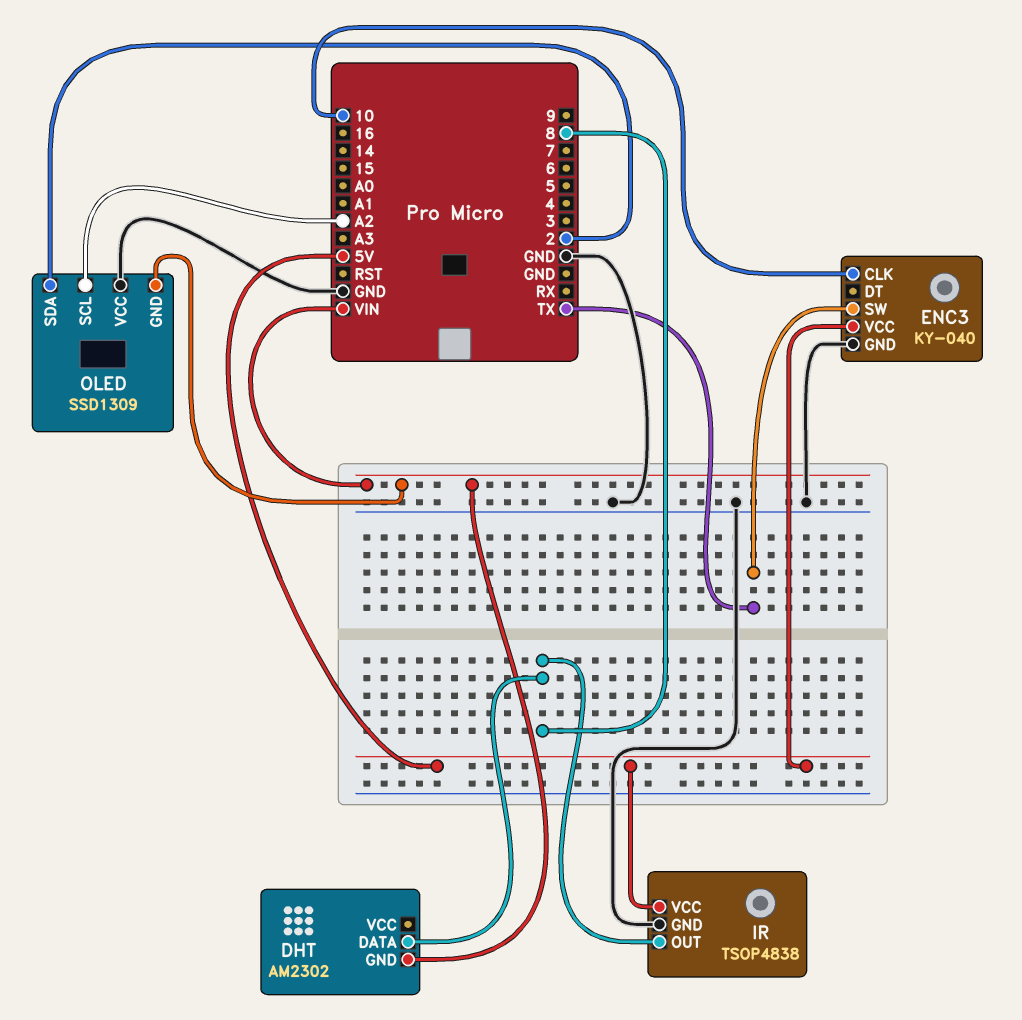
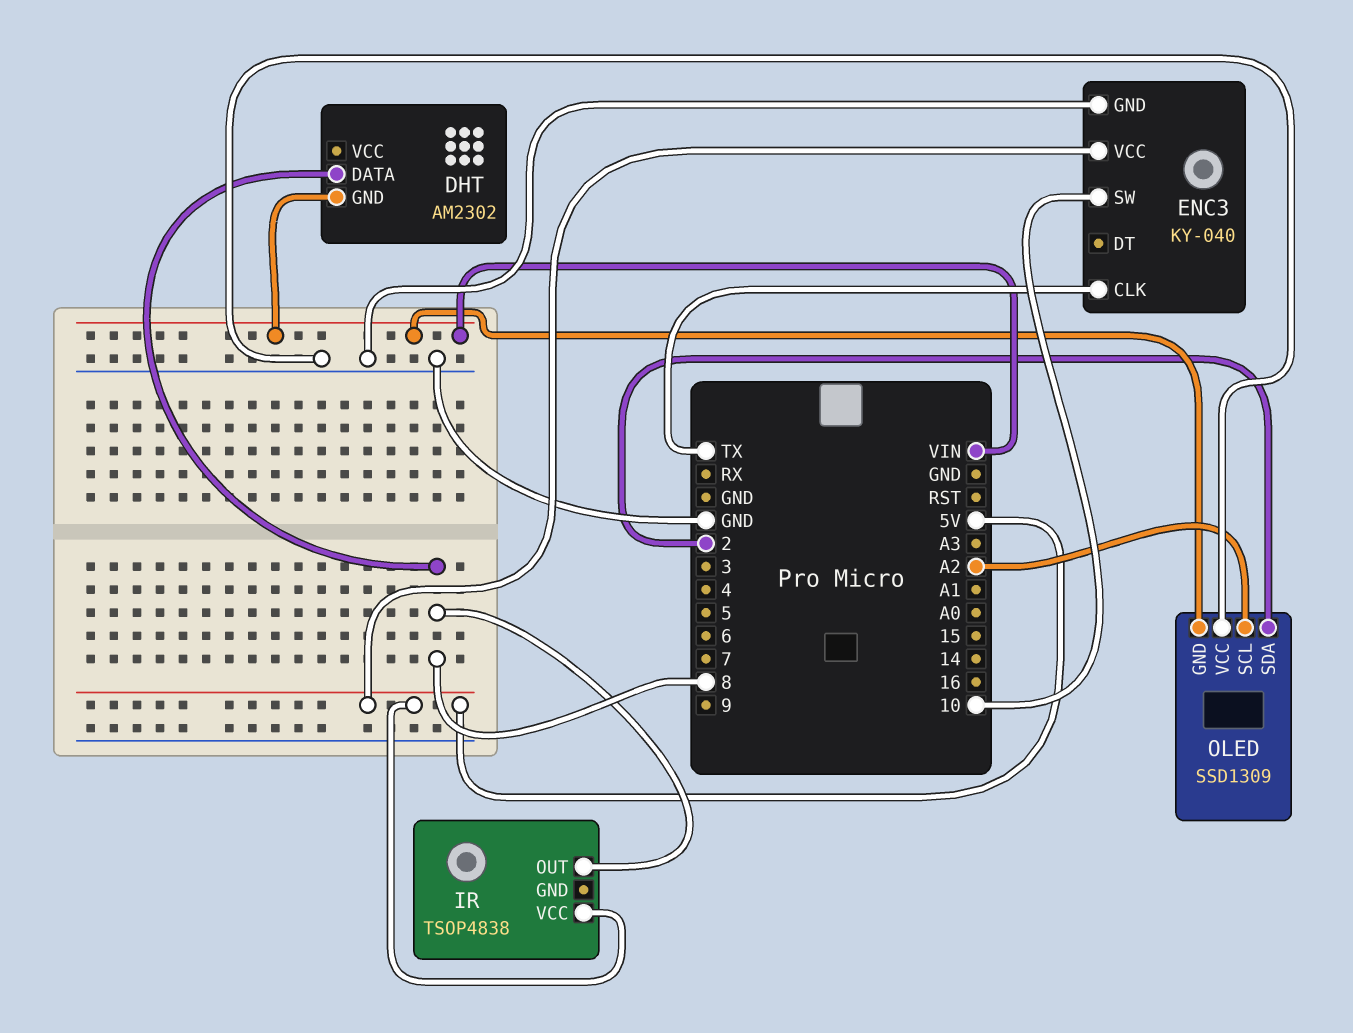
ENC3 pin CLK: 10 -> TX
ENC3 pin SW: TX -> 10
IR pin GND: GND -> none

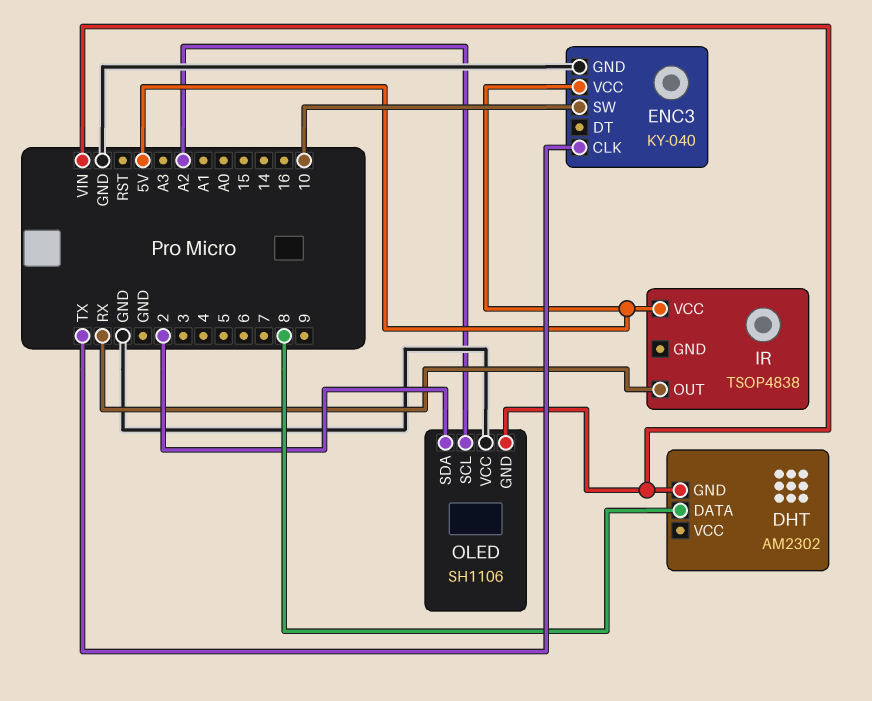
IR pin OUT: 8 -> RX
OLED: SSD1309 -> SH1106

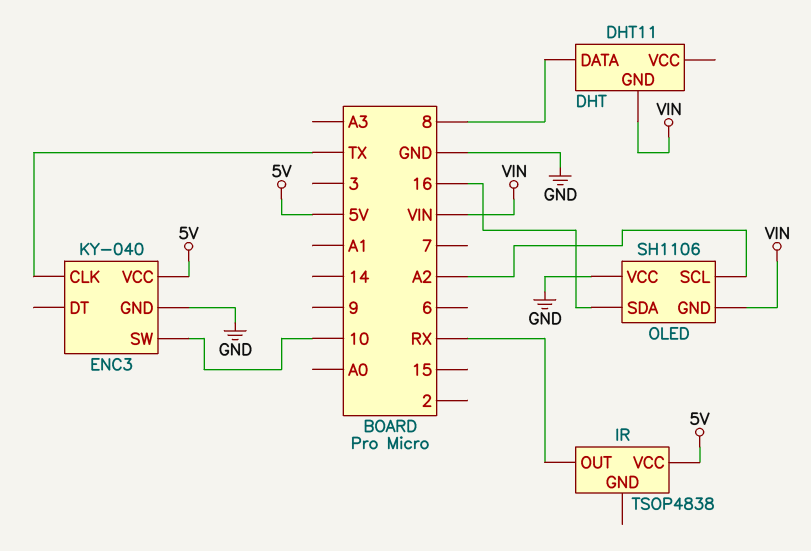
DHT: AM2302 -> DHT11
OLED pin SDA: 2 -> 16

